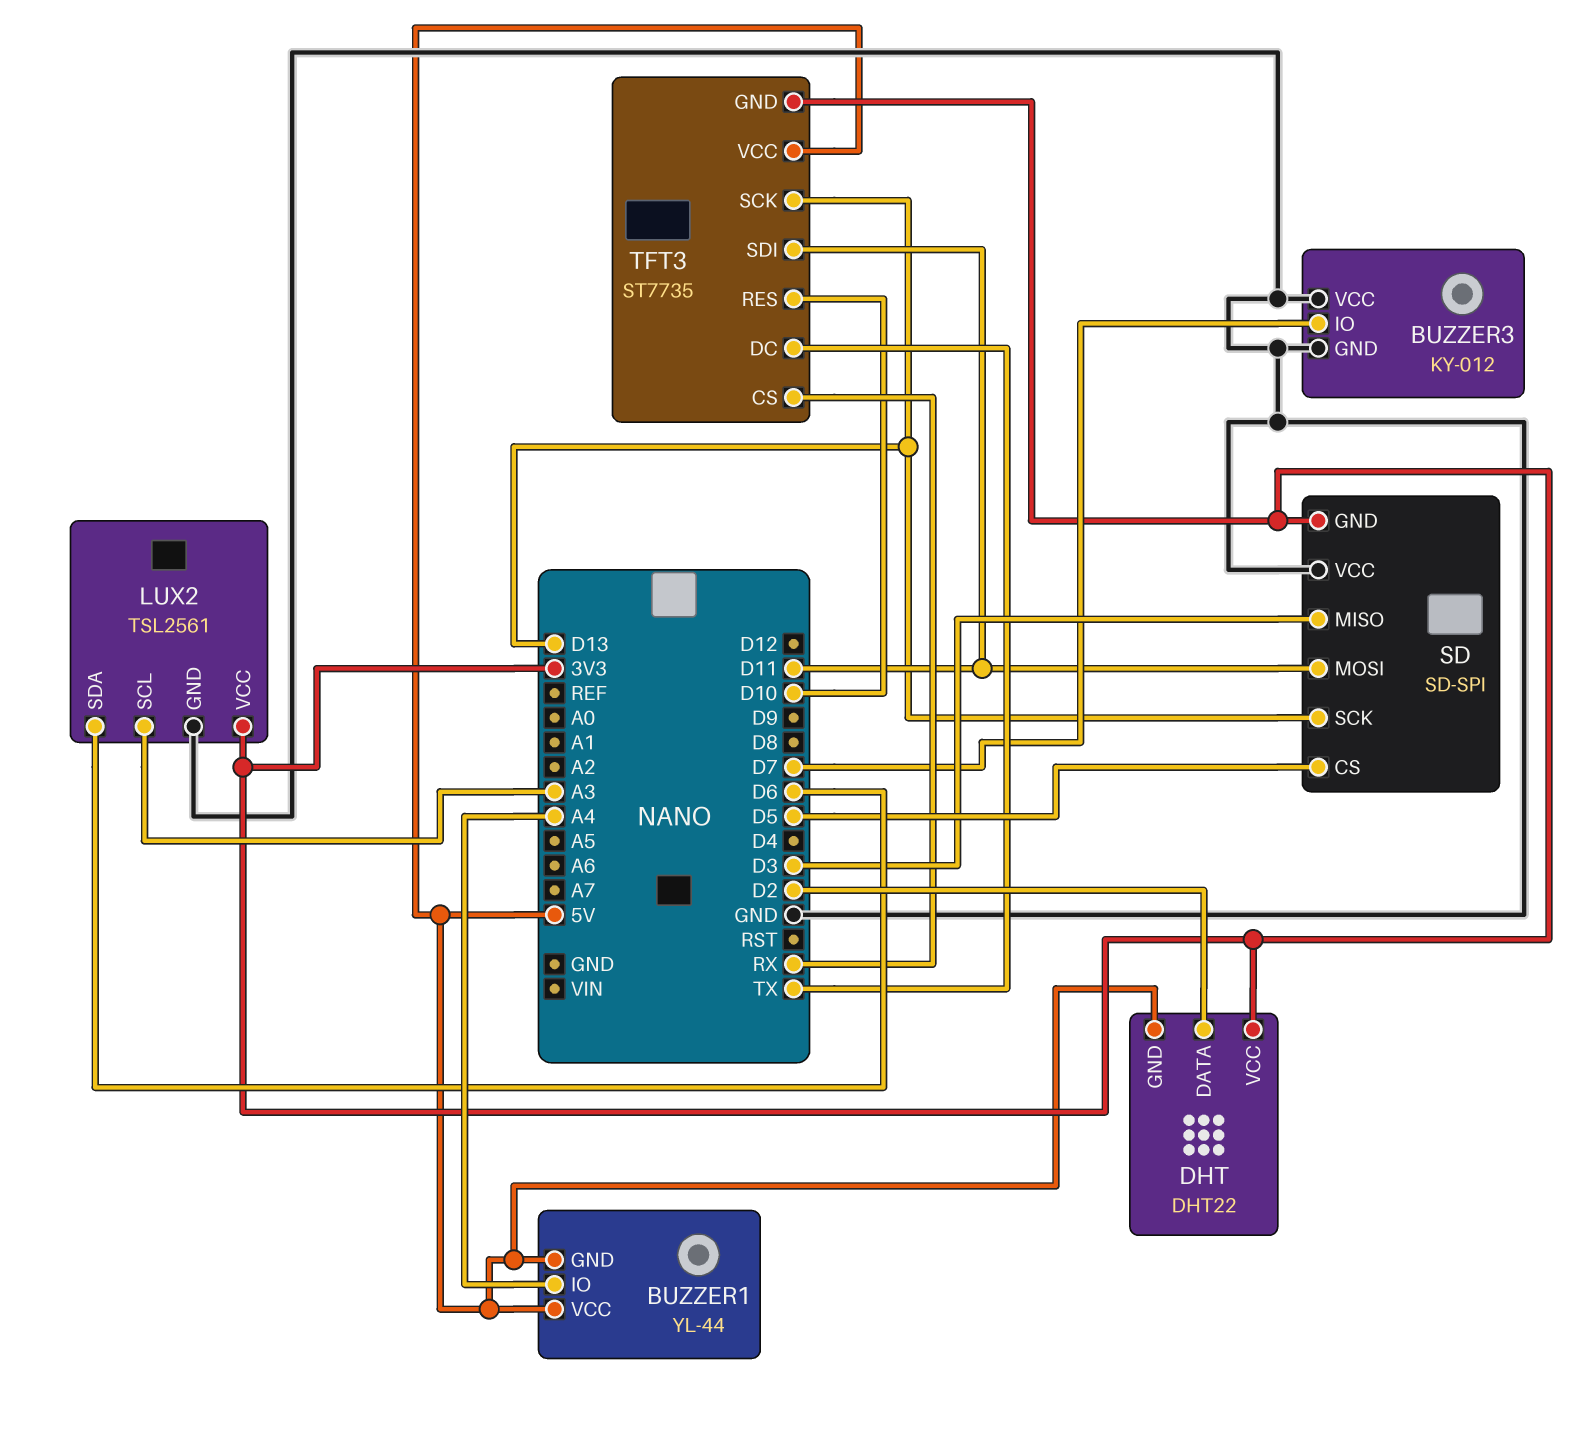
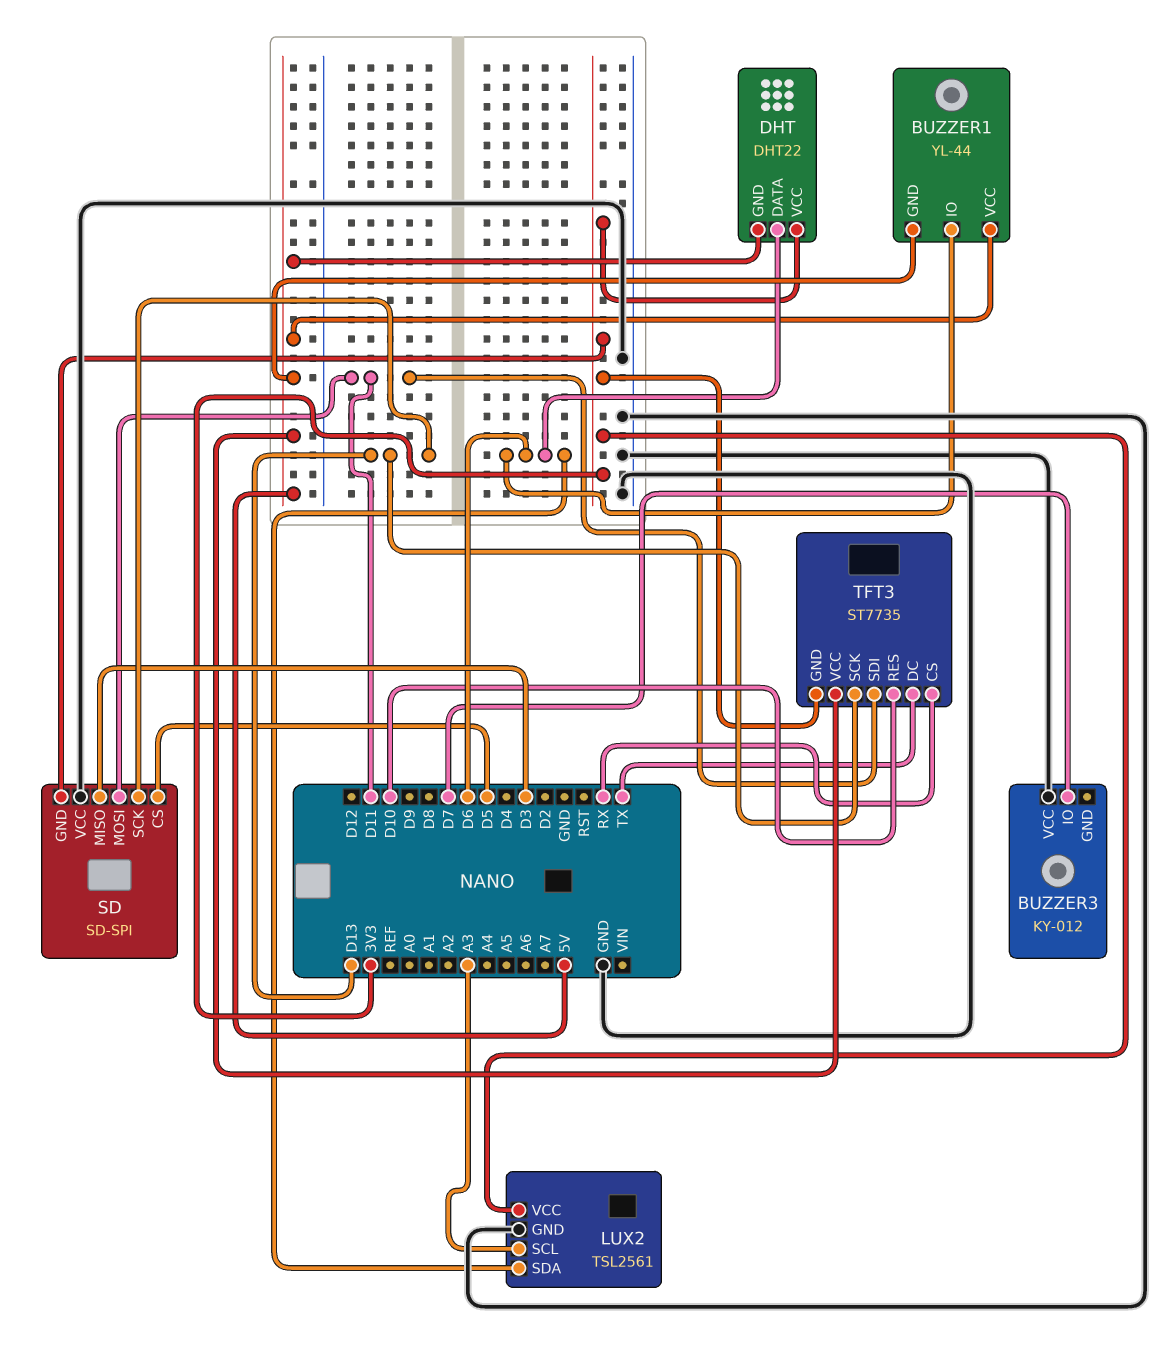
BUZZER1 pin IO: A4 -> D6
BUZZER3 pin GND: GND -> none
DHT pin DATA: D2 -> D6

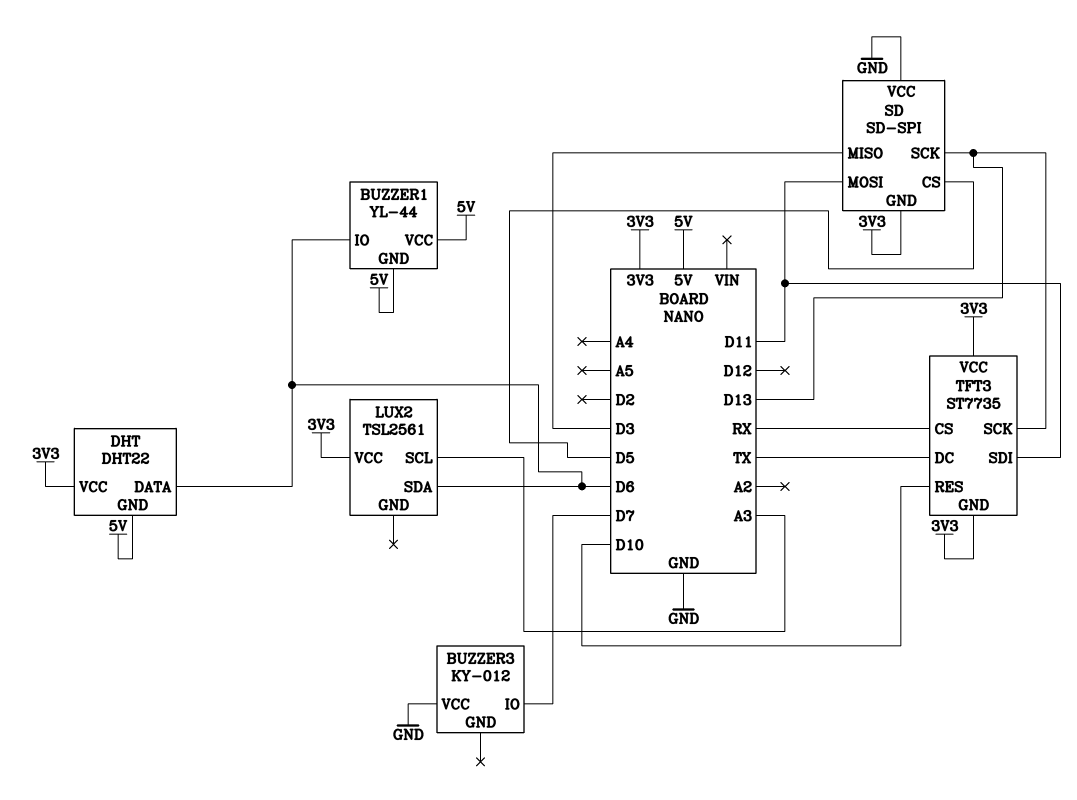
LUX2 pin GND: GND -> none
TFT3 pin VCC: 5V -> 3V3

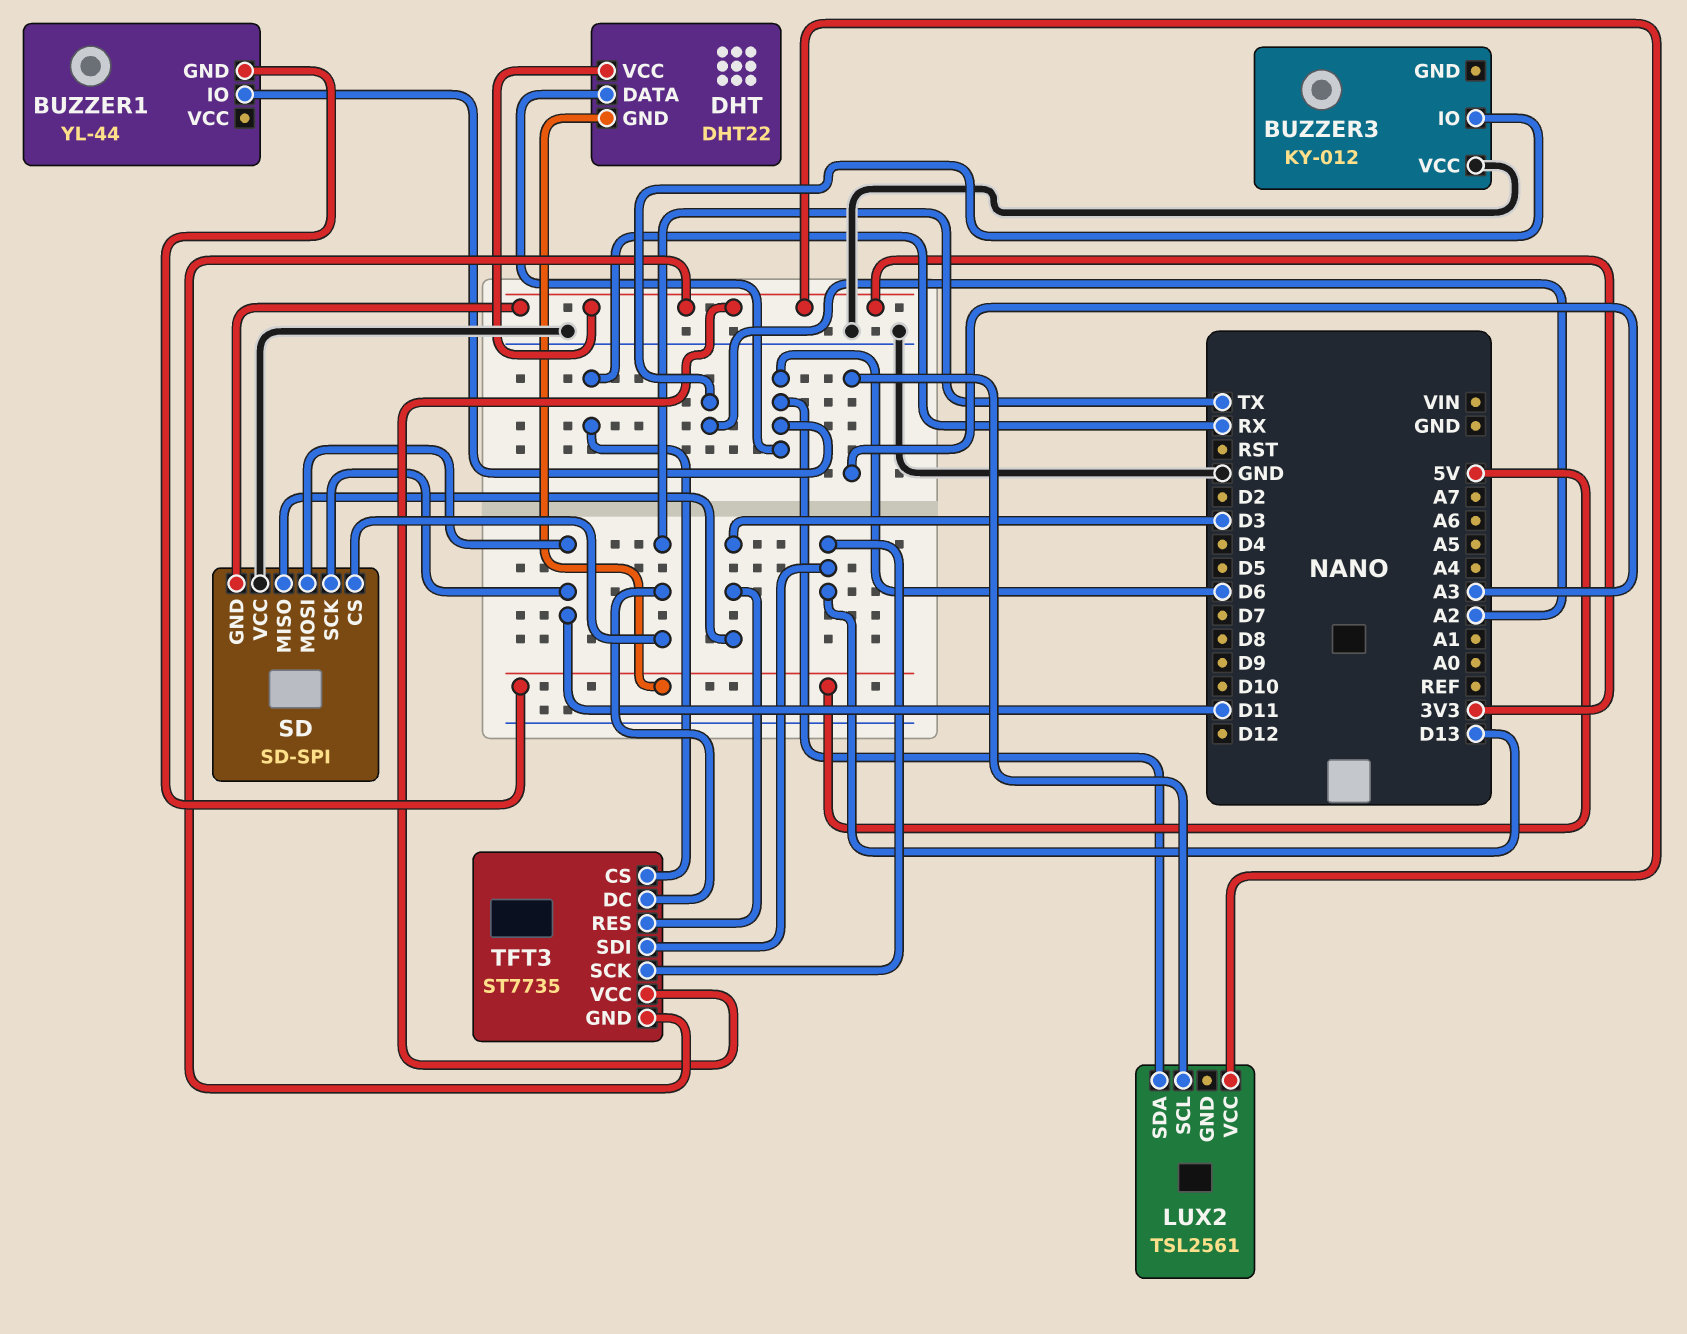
BUZZER1 pin VCC: 5V -> none
BUZZER3 pin IO: D7 -> A2
SD pin CS: D5 -> TX
SD pin SCK: D13 -> D11
TFT3 pin RES: D10 -> D3
TFT3 pin SDI: D11 -> D13

